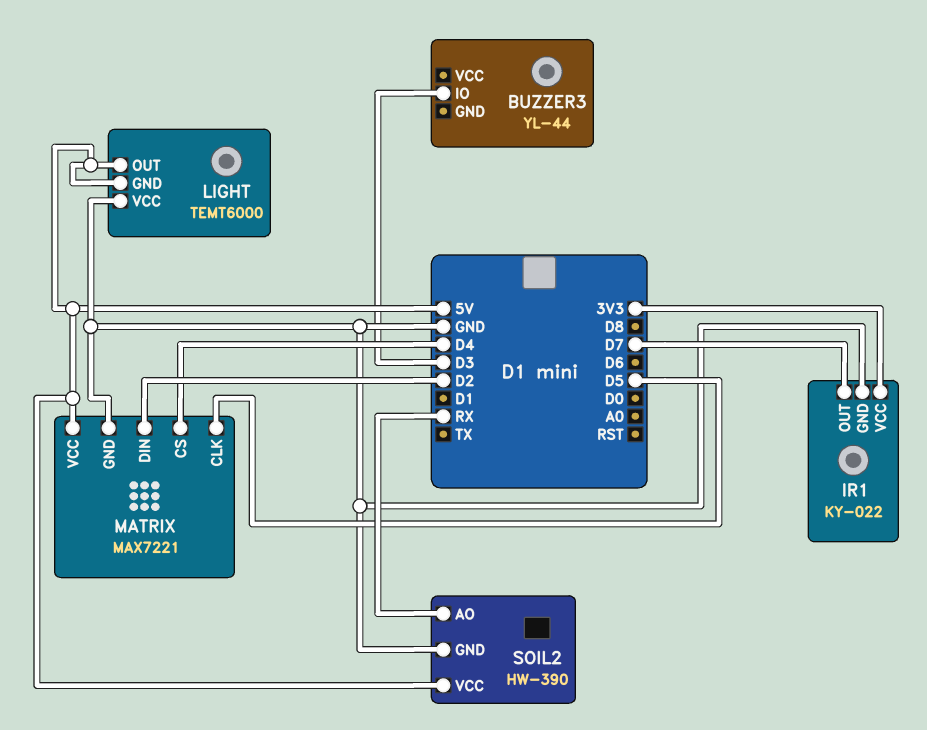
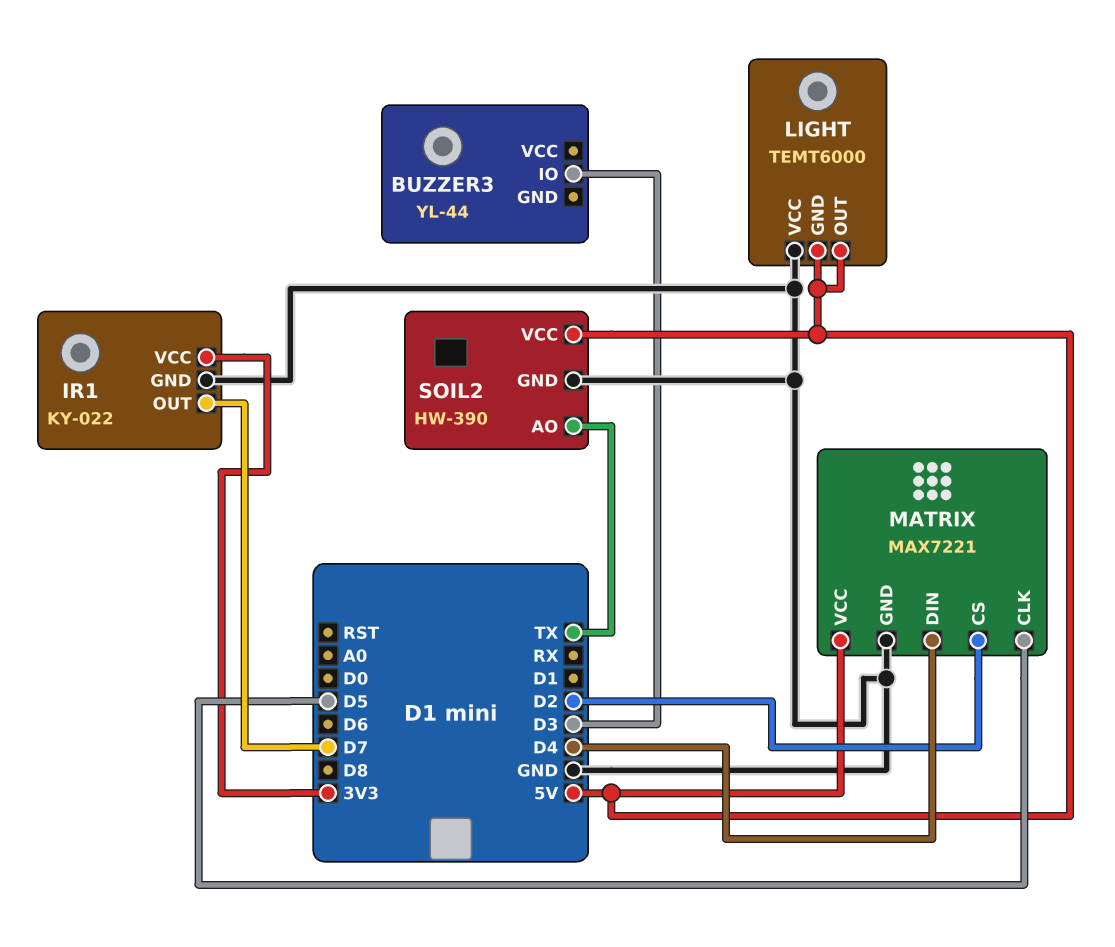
MATRIX pin CS: D4 -> D2
MATRIX pin DIN: D2 -> D4
SOIL2 pin AO: RX -> TX

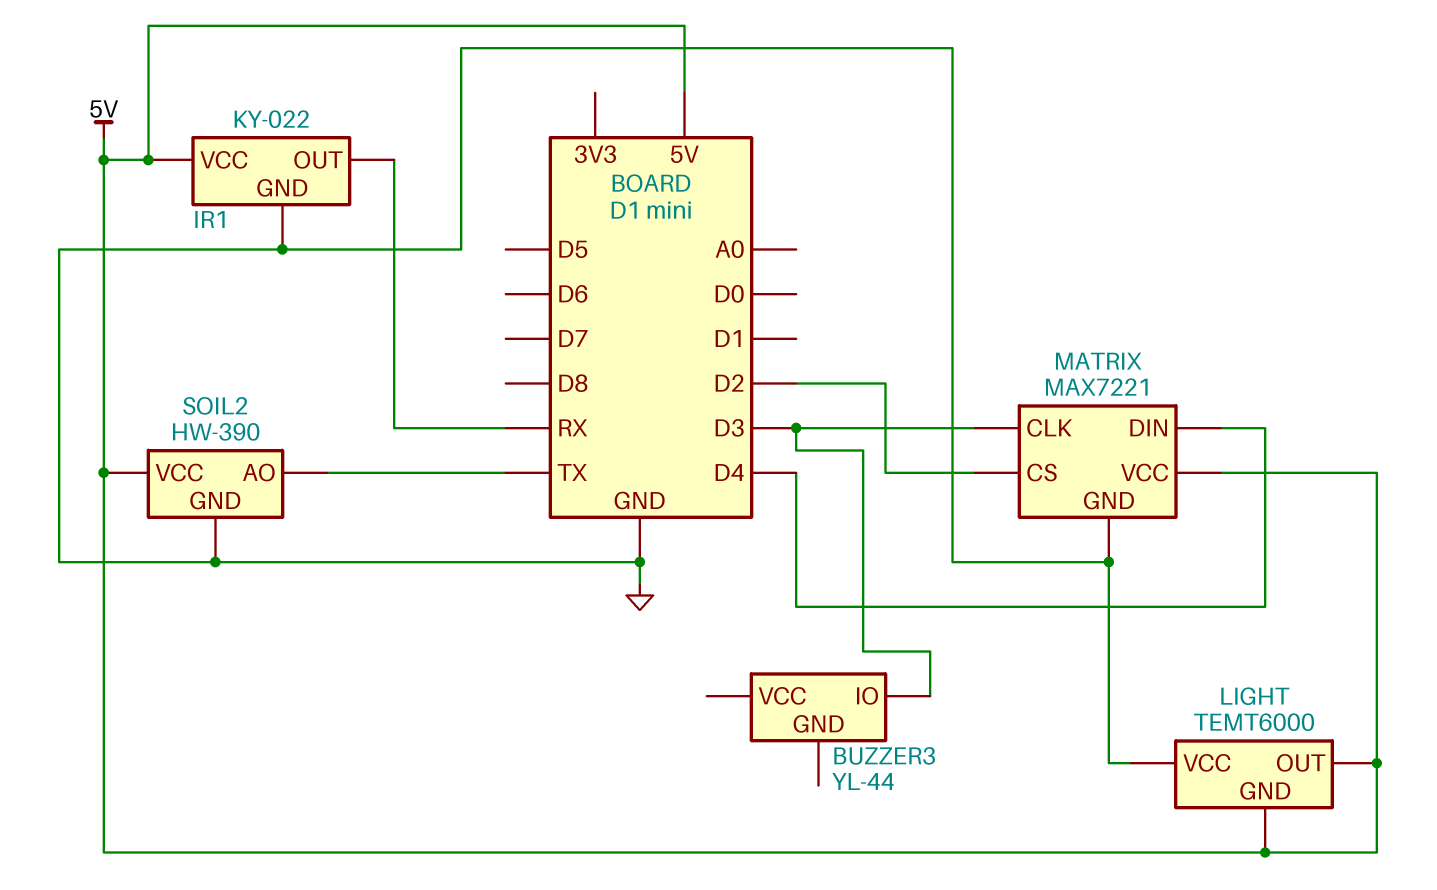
IR1 pin OUT: D7 -> RX
IR1 pin VCC: 3V3 -> 5V
MATRIX pin CLK: D5 -> D3

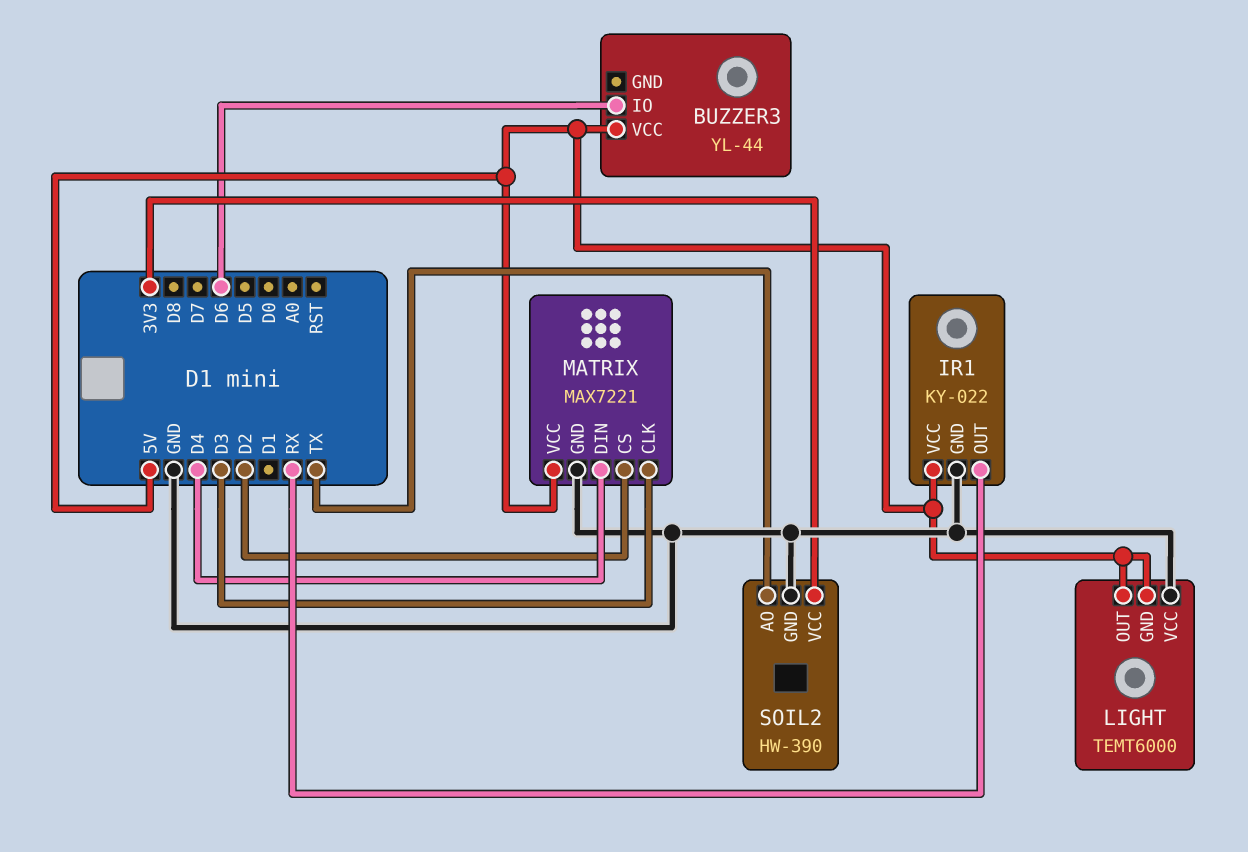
BUZZER3 pin IO: D3 -> D6
BUZZER3 pin VCC: none -> 5V
SOIL2 pin VCC: 5V -> 3V3

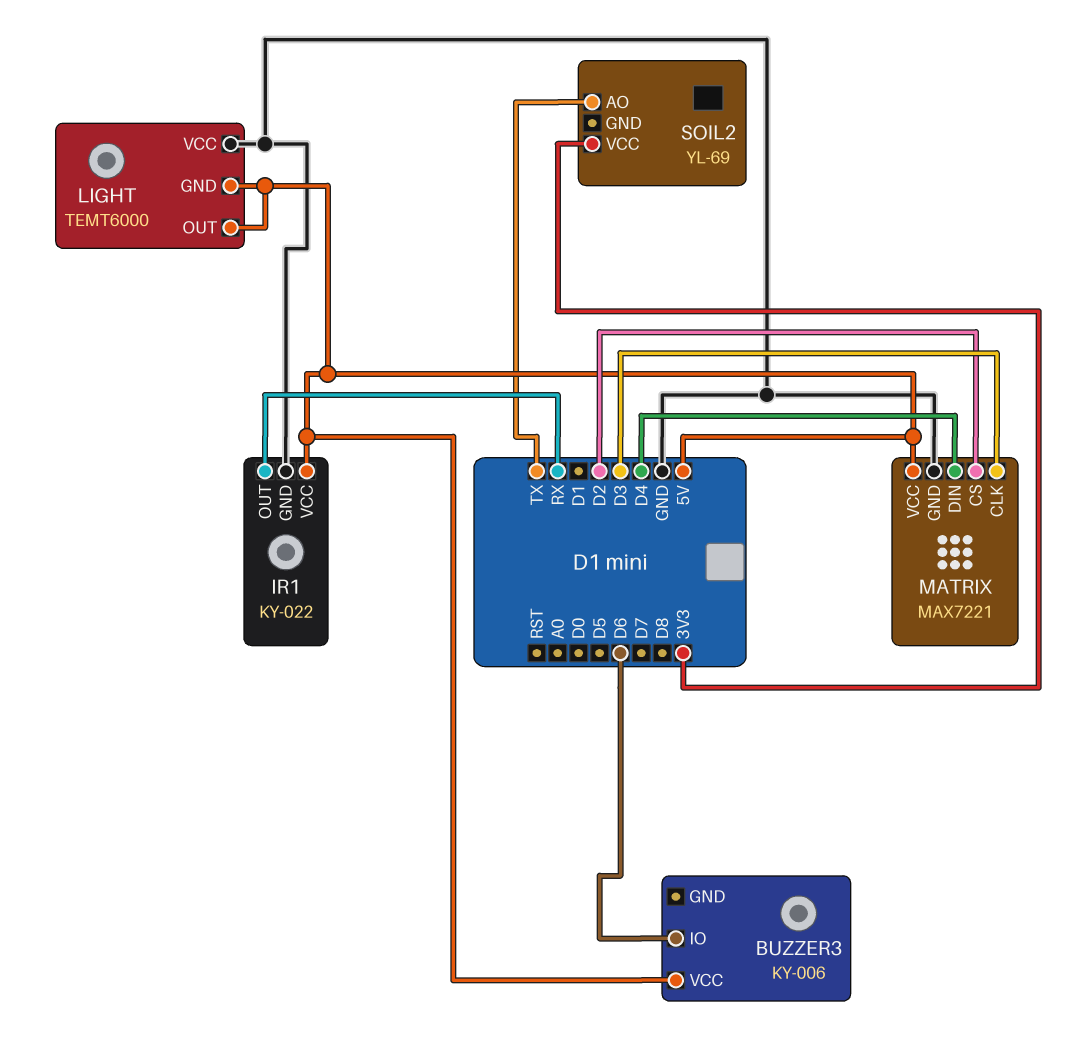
BUZZER3: YL-44 -> KY-006
SOIL2: HW-390 -> YL-69
SOIL2 pin GND: GND -> none

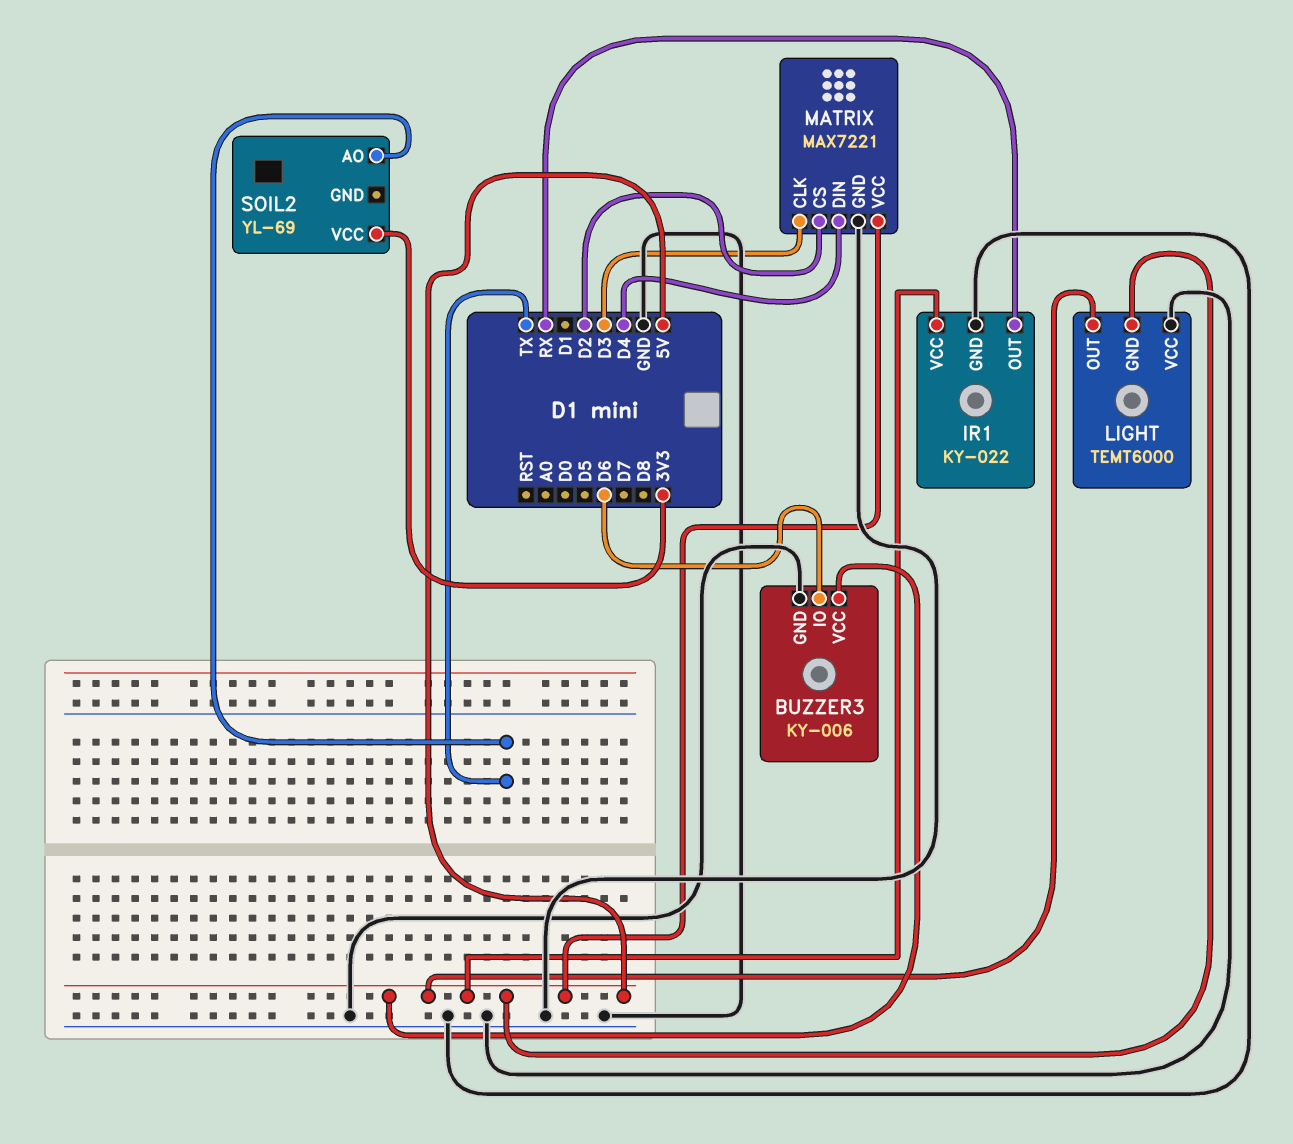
BUZZER3 pin GND: none -> GND

